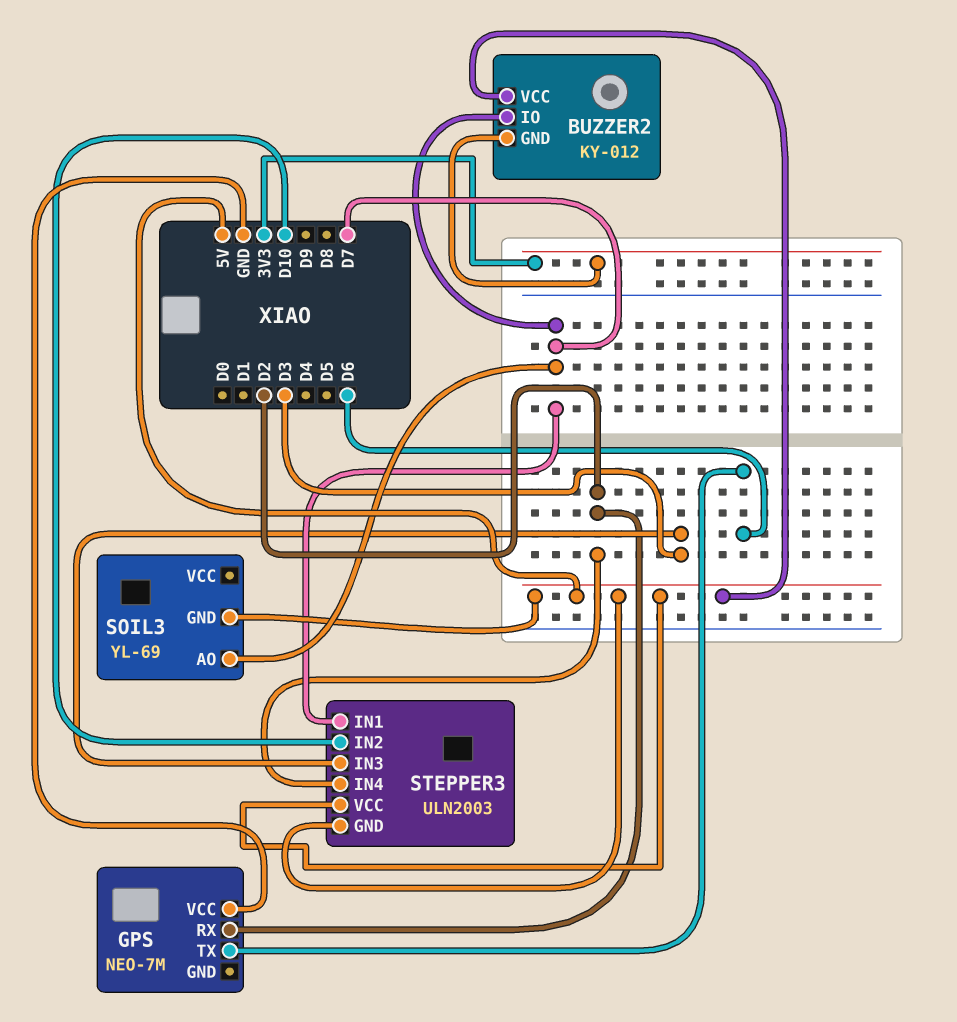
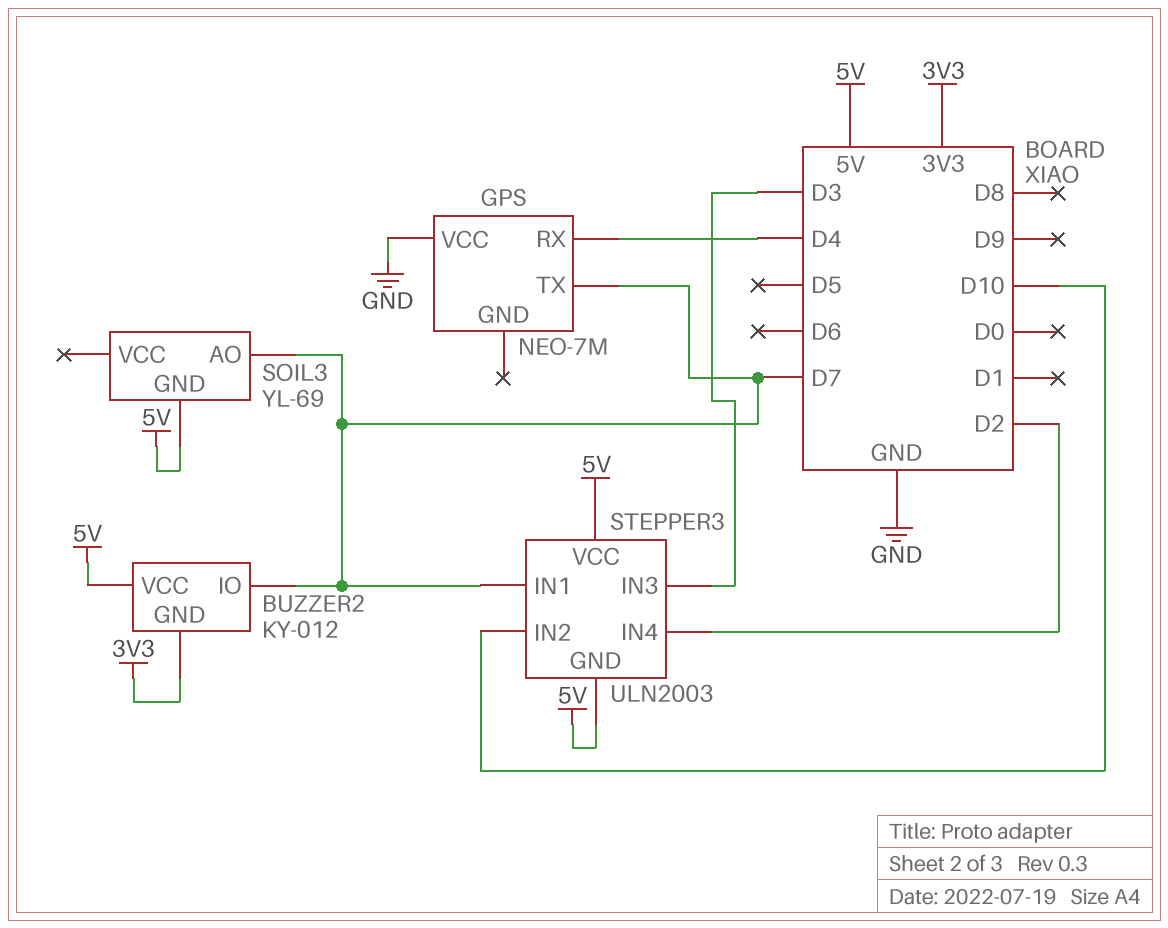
GPS pin RX: D2 -> D4
GPS pin TX: D6 -> D7

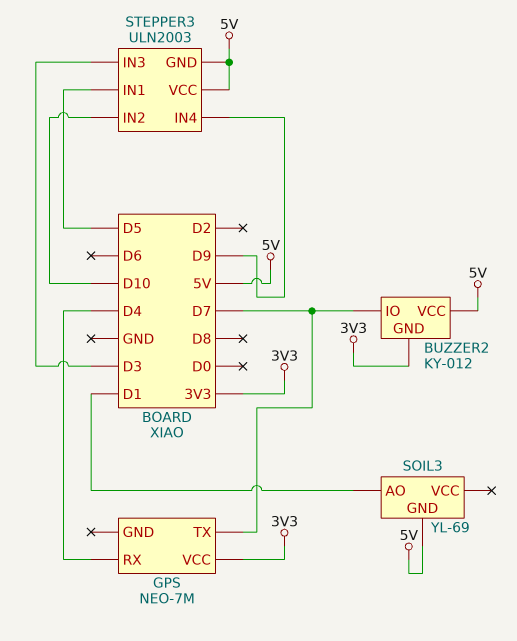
GPS pin VCC: GND -> 3V3
SOIL3 pin AO: D7 -> D1
STEPPER3 pin IN1: D7 -> D5
STEPPER3 pin IN4: D2 -> D9

